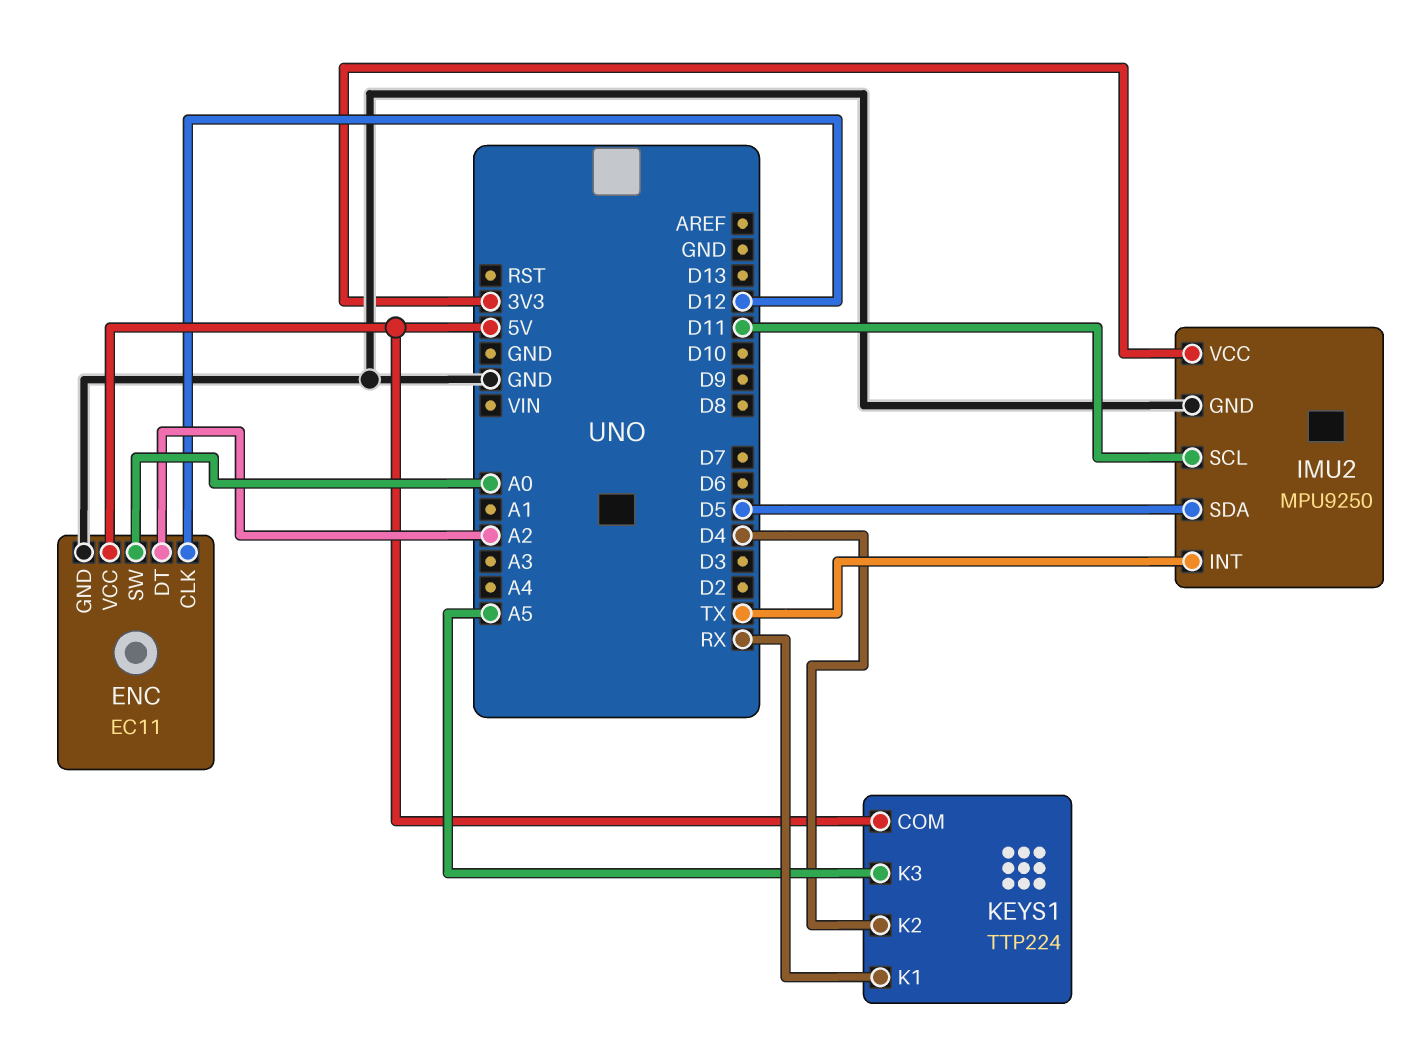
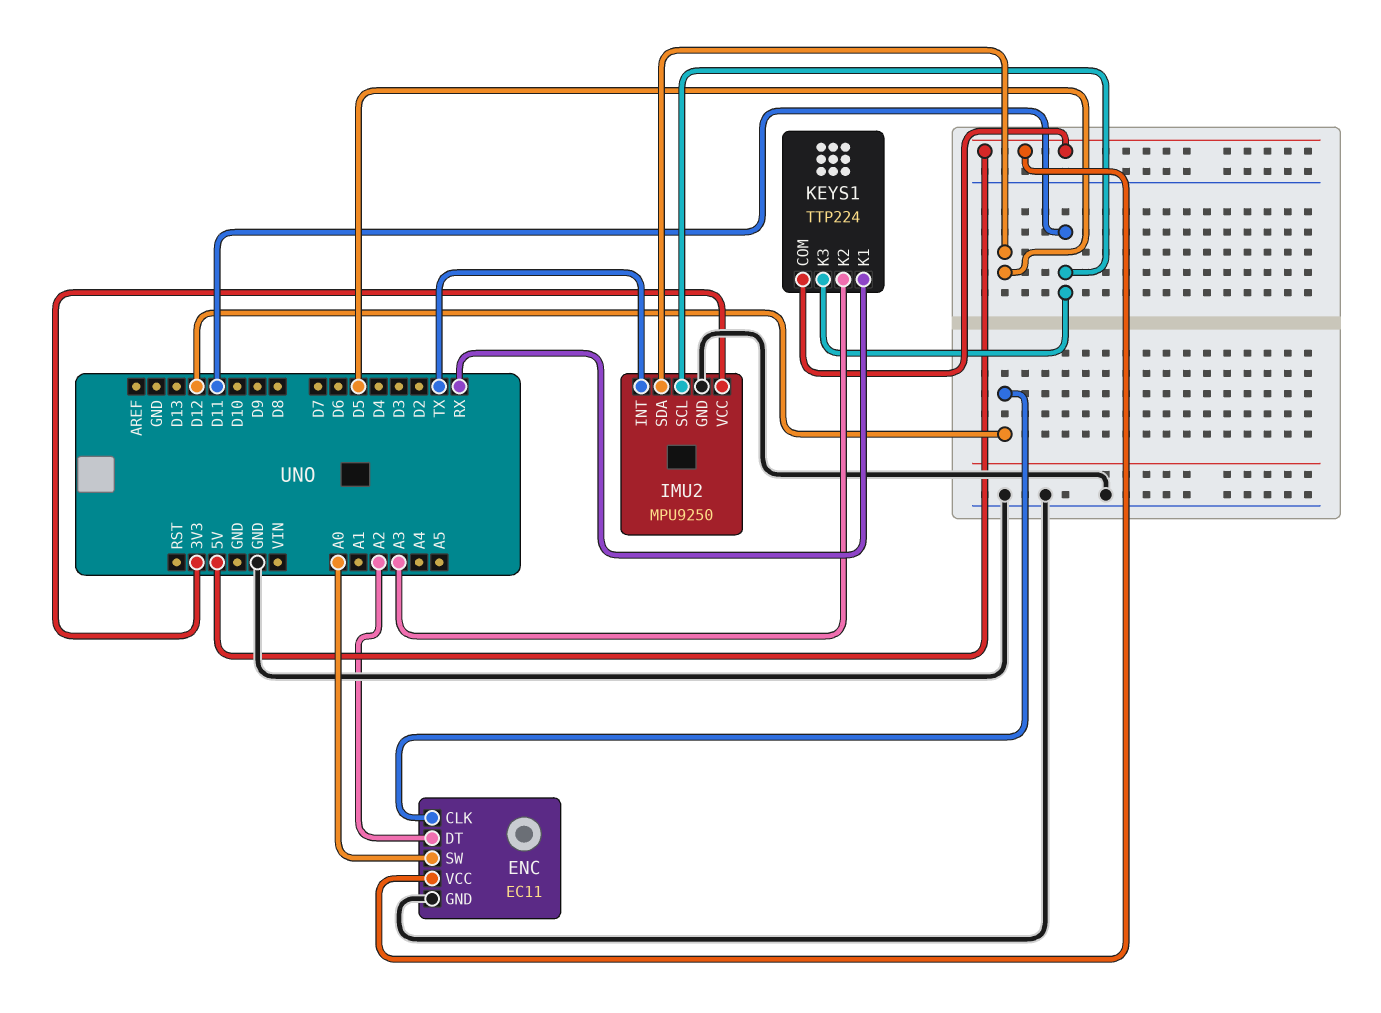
KEYS1 pin K2: D4 -> A3
KEYS1 pin K3: A5 -> D11

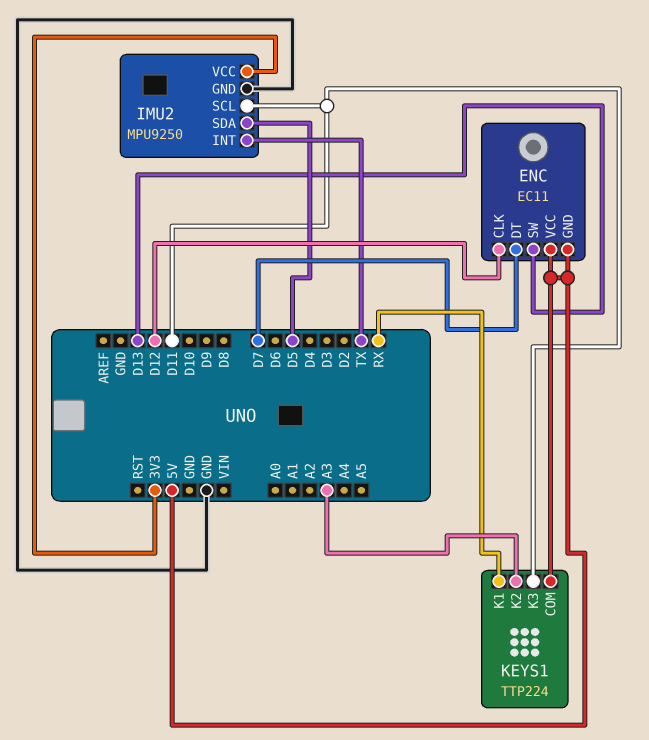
ENC pin DT: A2 -> D7
ENC pin GND: GND -> 5V
ENC pin SW: A0 -> D13

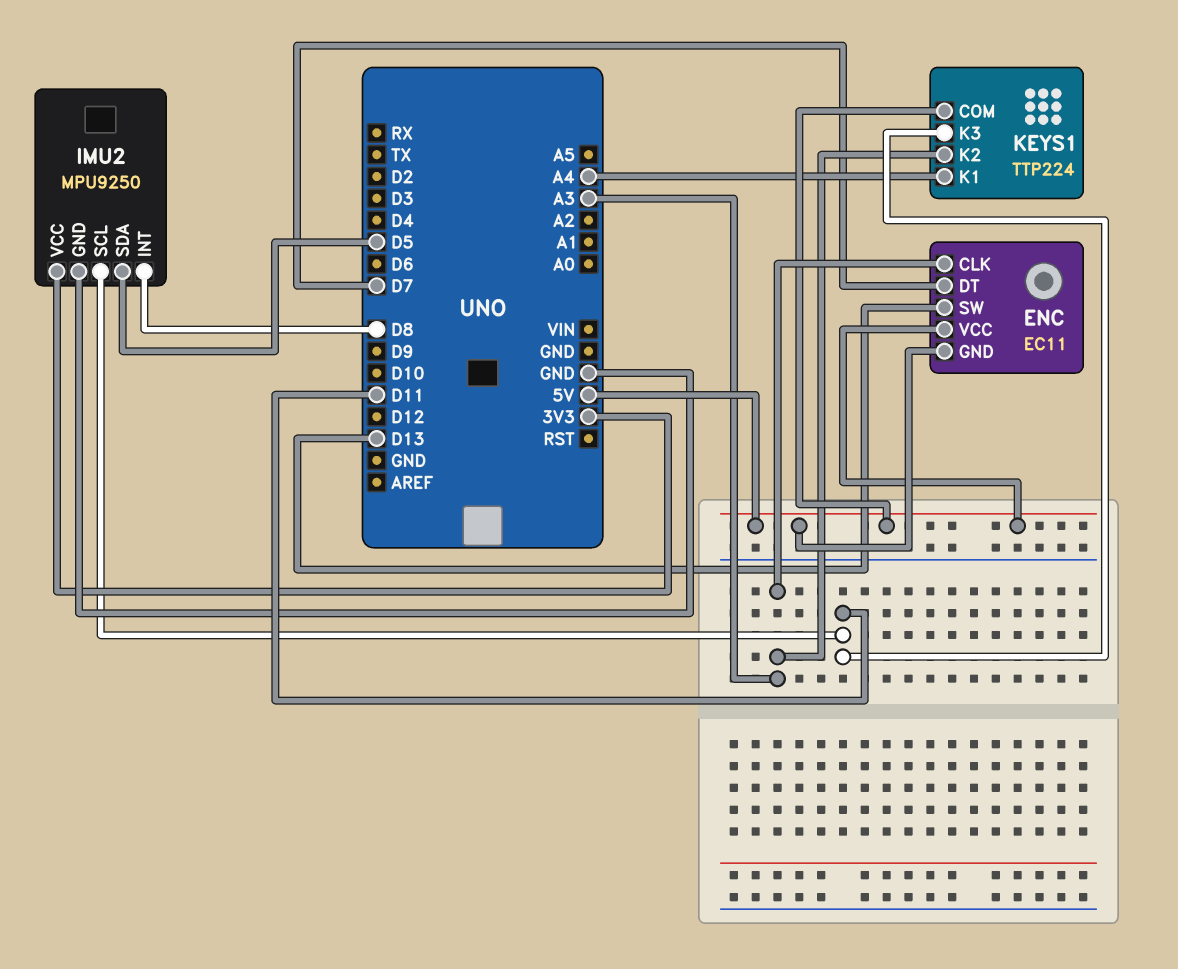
ENC pin CLK: D12 -> A3
IMU2 pin INT: TX -> D8
KEYS1 pin K1: RX -> A4

